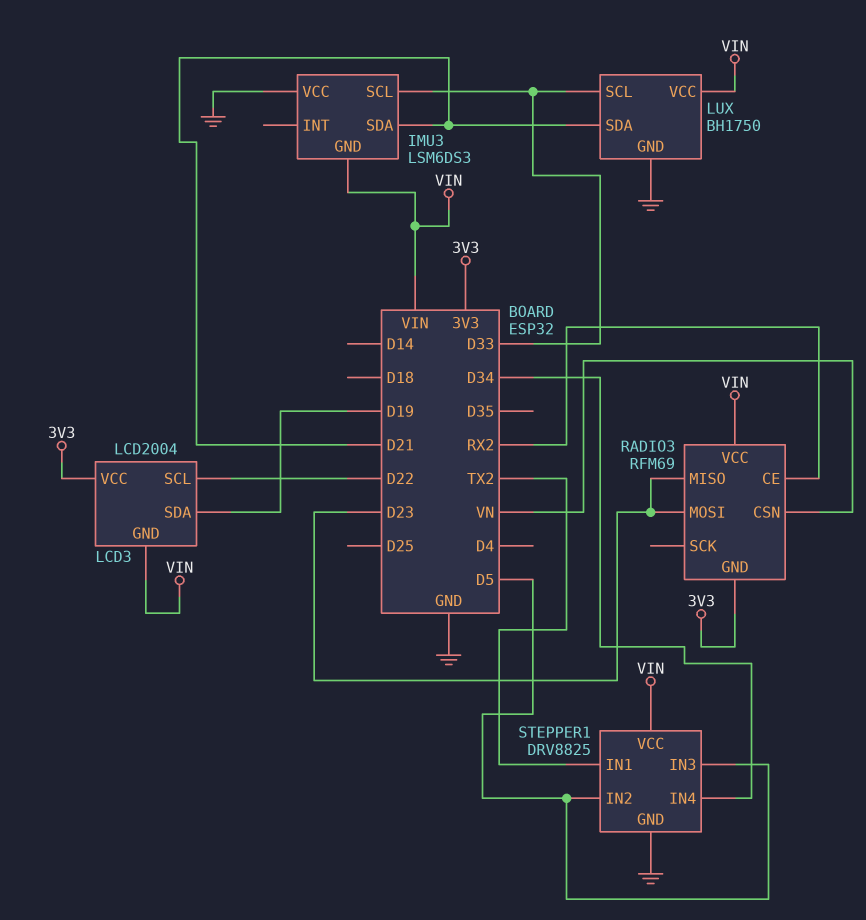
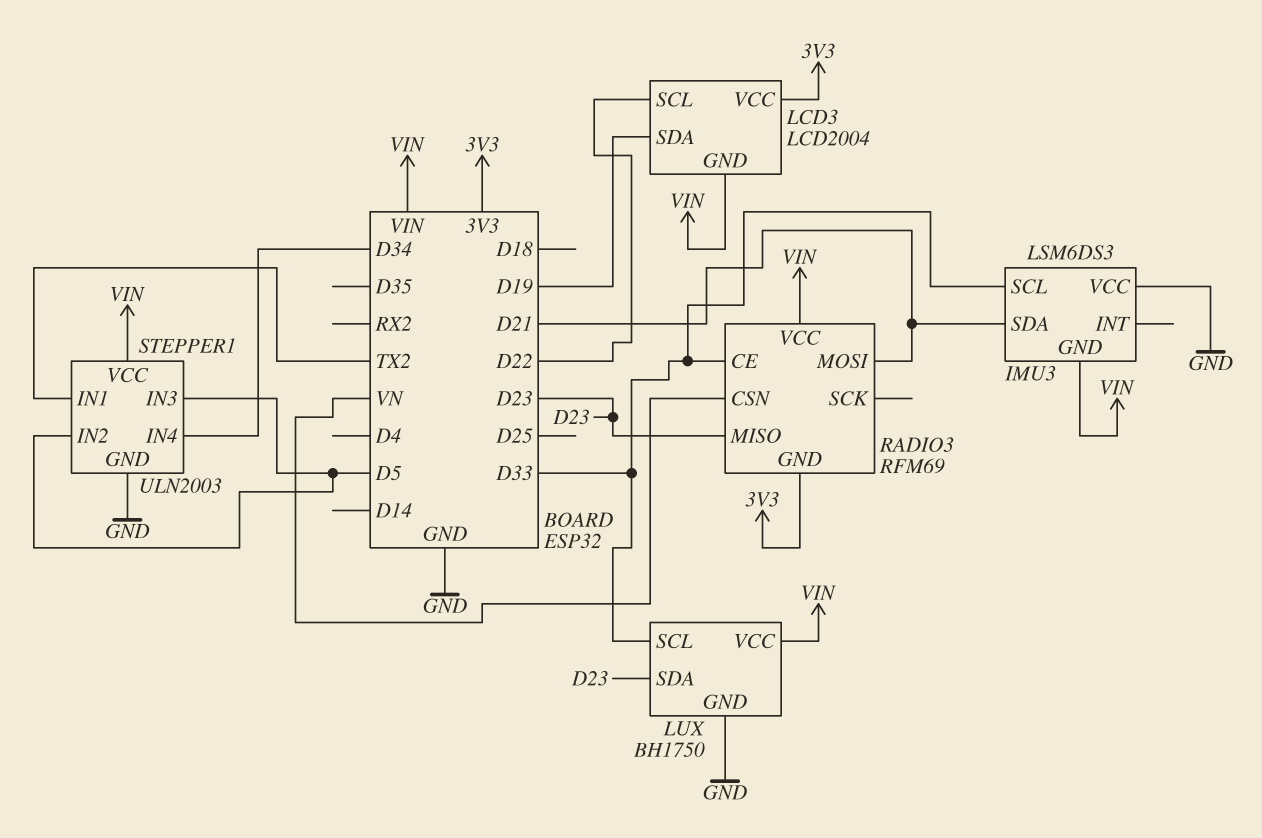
LUX pin SDA: D21 -> D23
RADIO3 pin CE: RX2 -> D33
RADIO3 pin MOSI: D23 -> D21
STEPPER1: DRV8825 -> ULN2003

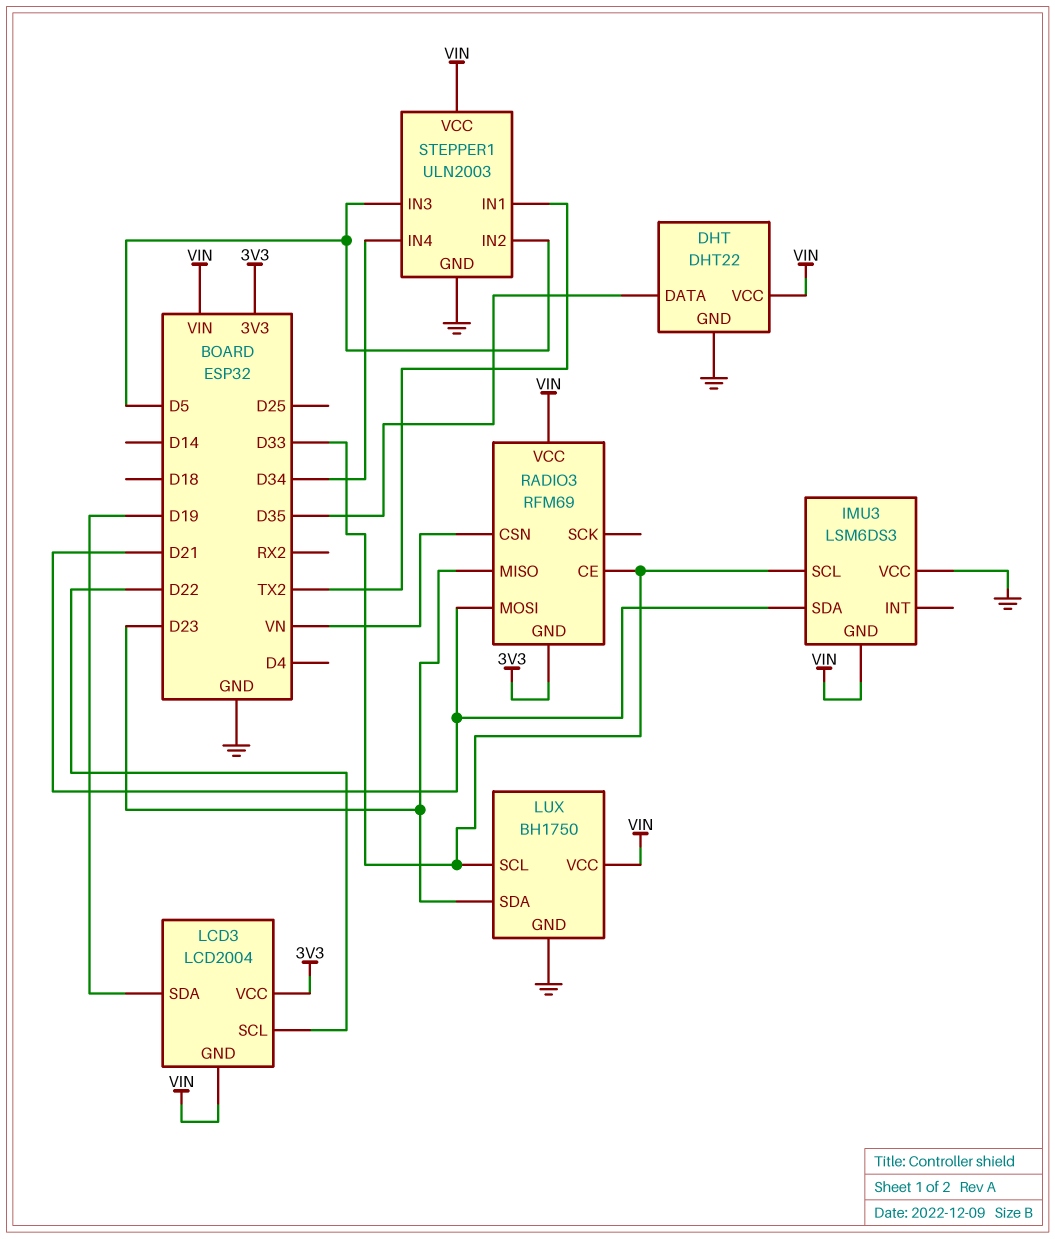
DHT: none -> DHT22
DHT pin DATA: none -> D35
DHT pin GND: none -> GND
DHT pin VCC: none -> VIN

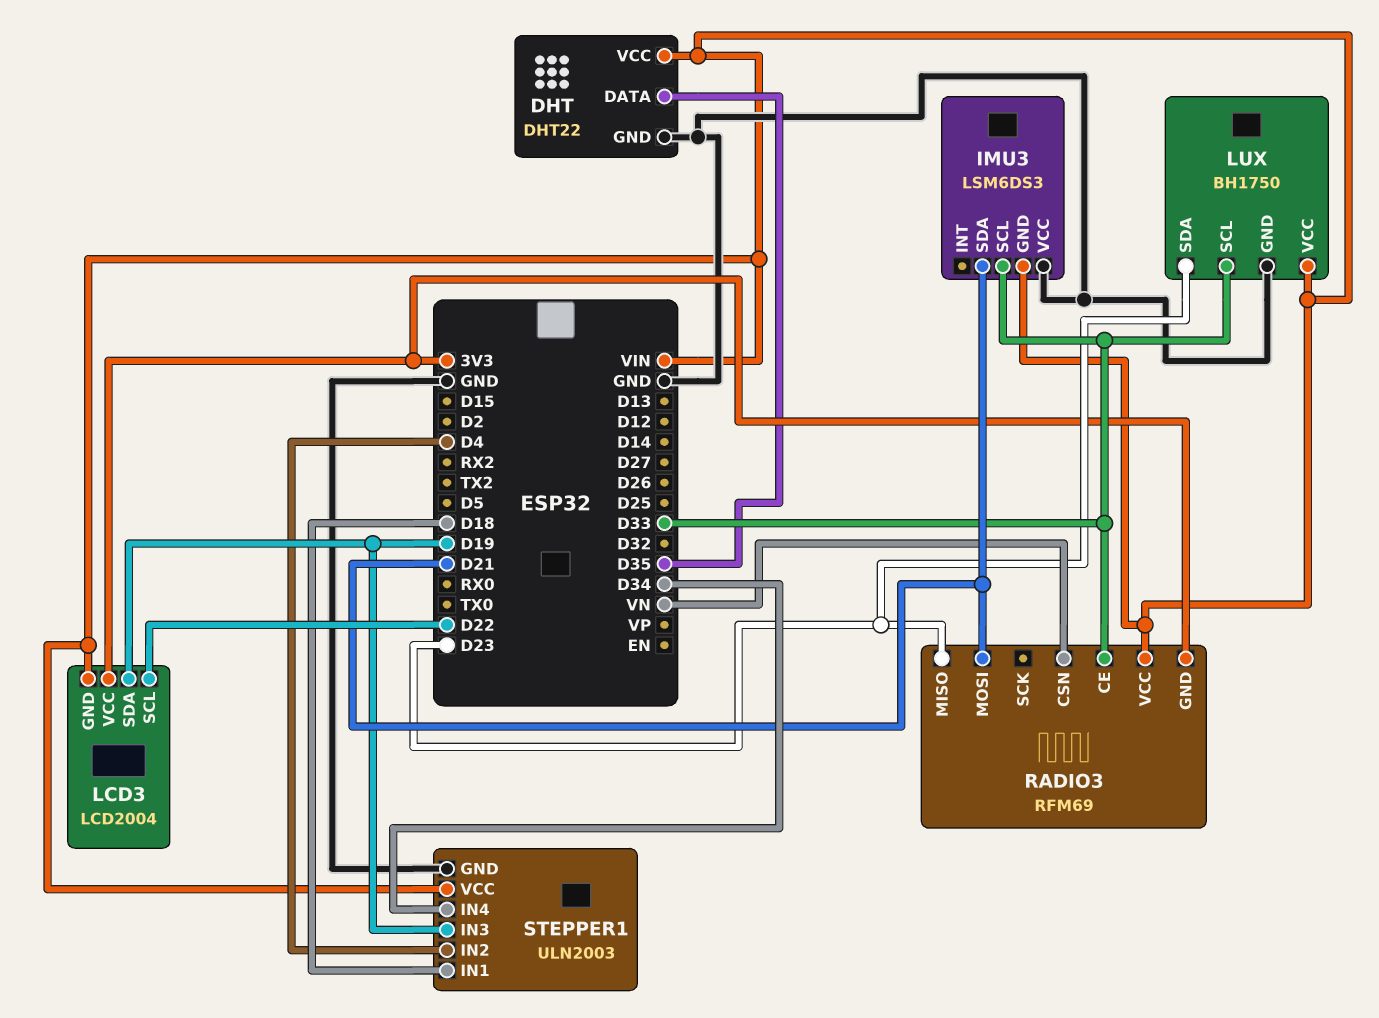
STEPPER1 pin IN1: TX2 -> D18
STEPPER1 pin IN2: D5 -> D4
STEPPER1 pin IN3: D5 -> D19

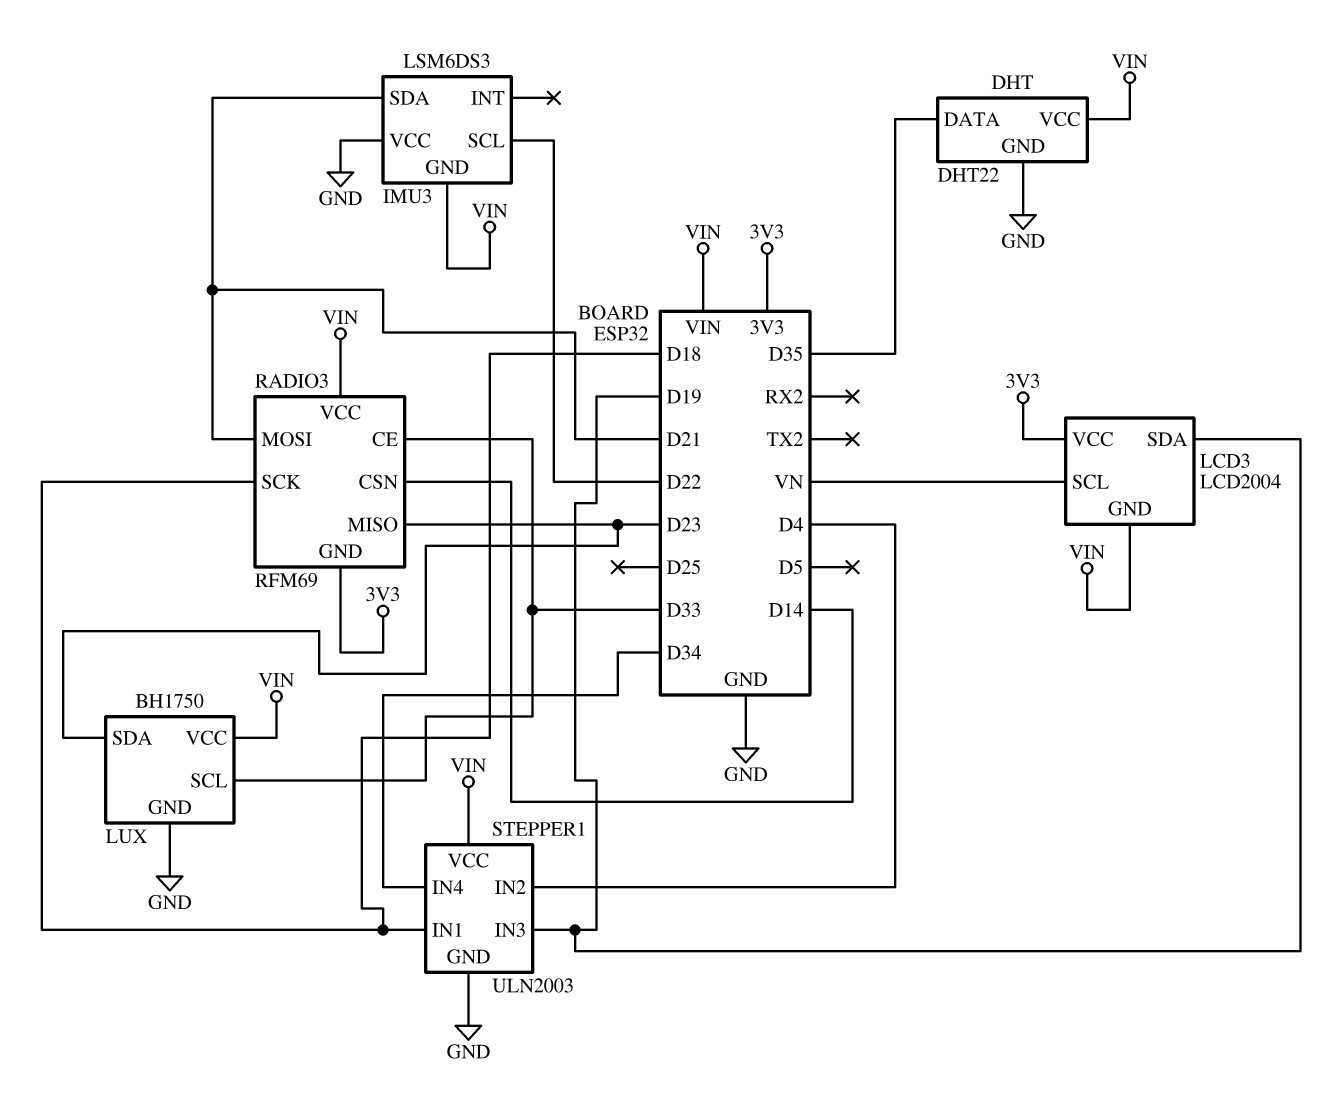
IMU3 pin SCL: D33 -> D22
LCD3 pin SCL: D22 -> VN
RADIO3 pin CSN: VN -> D14
RADIO3 pin SCK: none -> D18

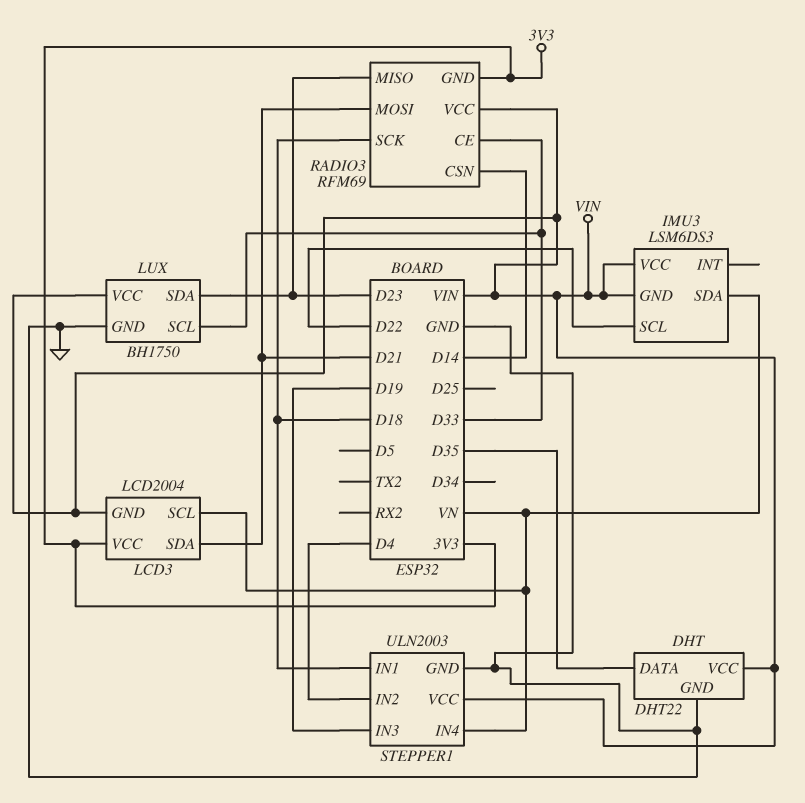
IMU3 pin SDA: D21 -> VN
IMU3 pin VCC: GND -> VIN
LCD3 pin SDA: D19 -> D21
STEPPER1 pin IN4: D34 -> VN

